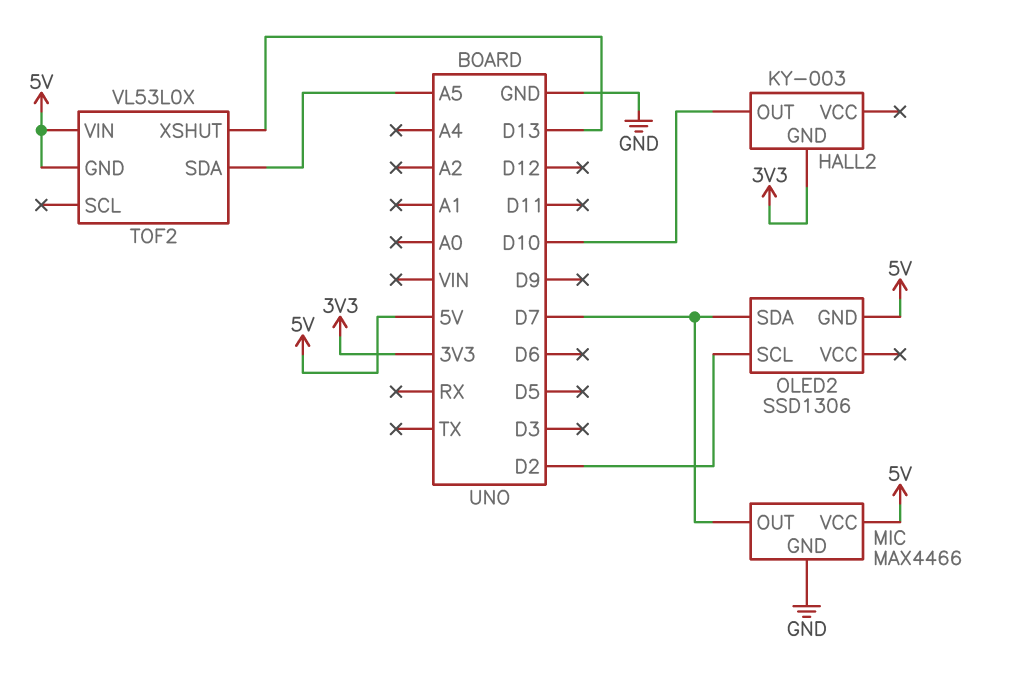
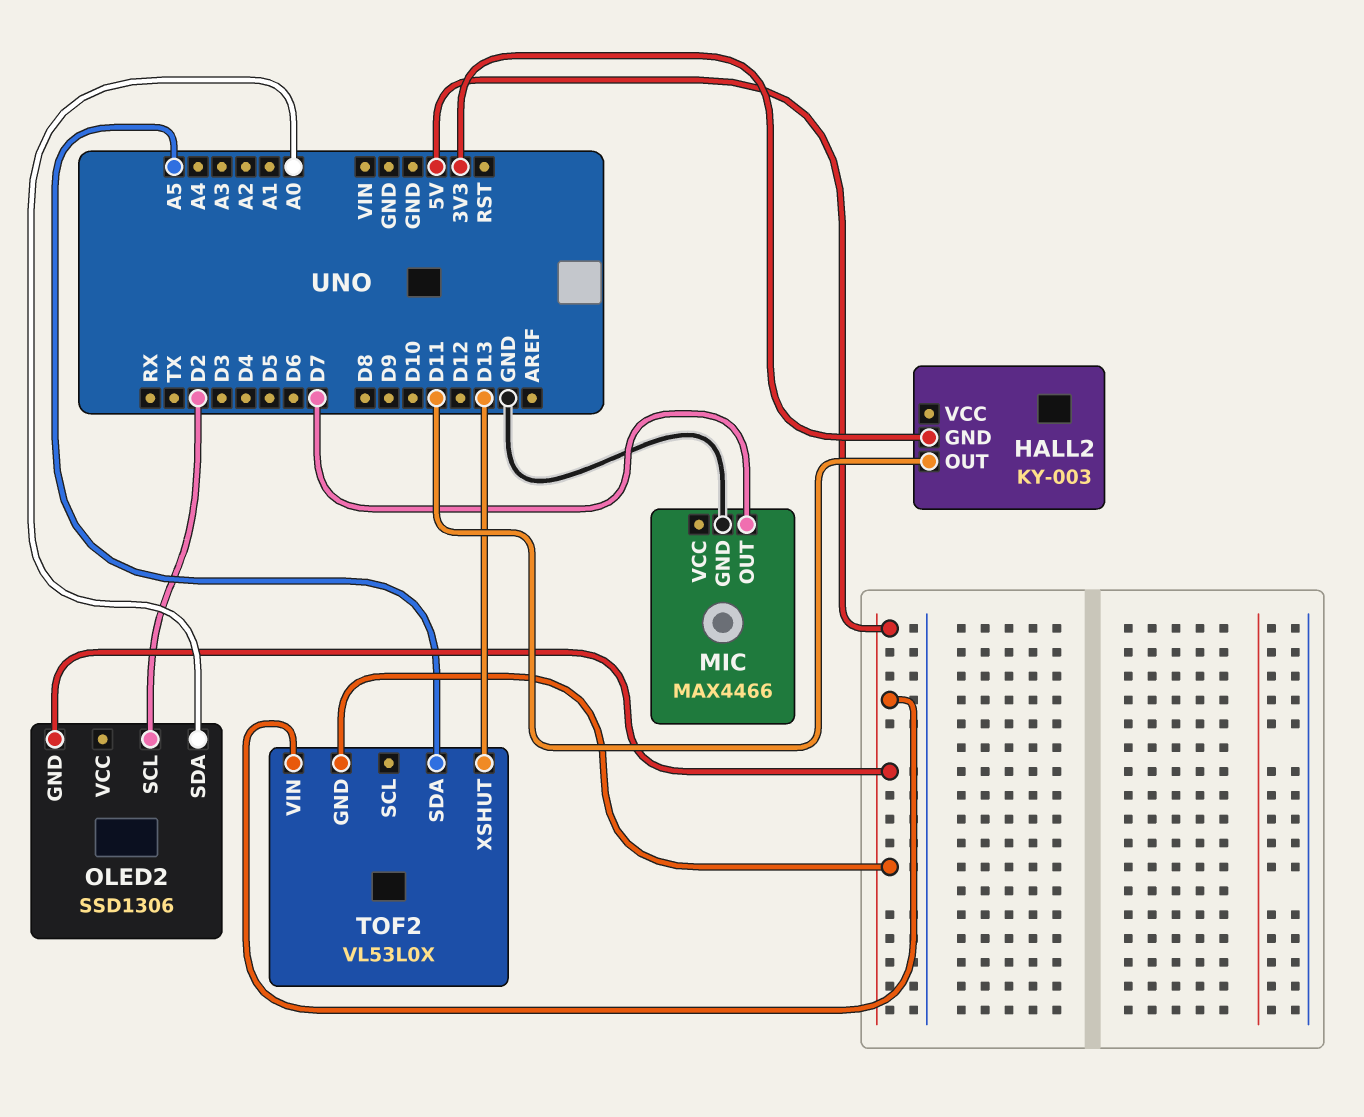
HALL2 pin OUT: D10 -> D11
MIC pin VCC: 5V -> none
OLED2 pin SDA: D7 -> A0

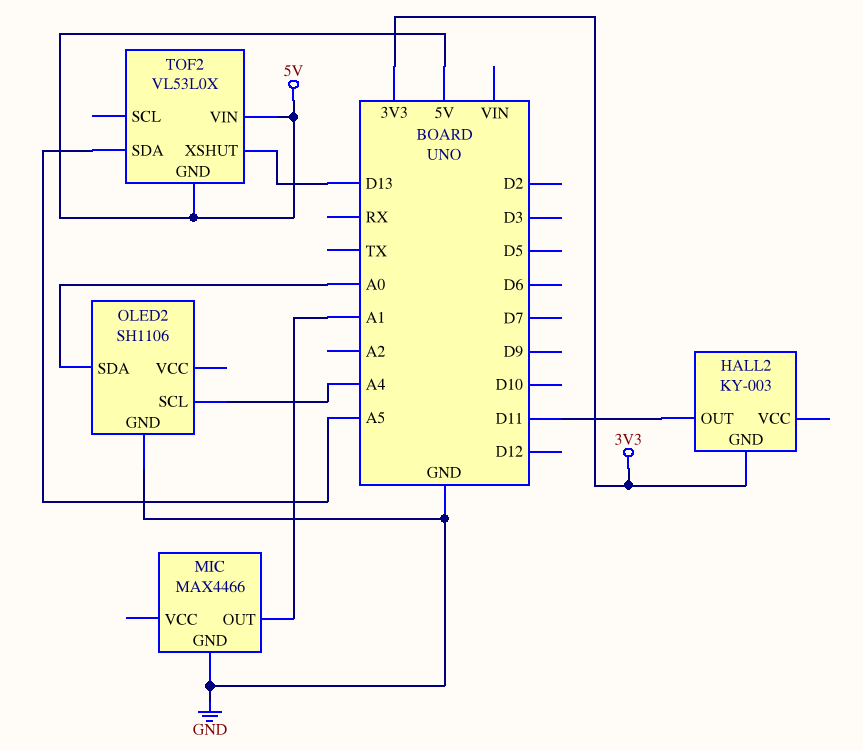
MIC pin OUT: D7 -> A1
OLED2: SSD1306 -> SH1106
OLED2 pin GND: 5V -> GND
OLED2 pin SCL: D2 -> A4

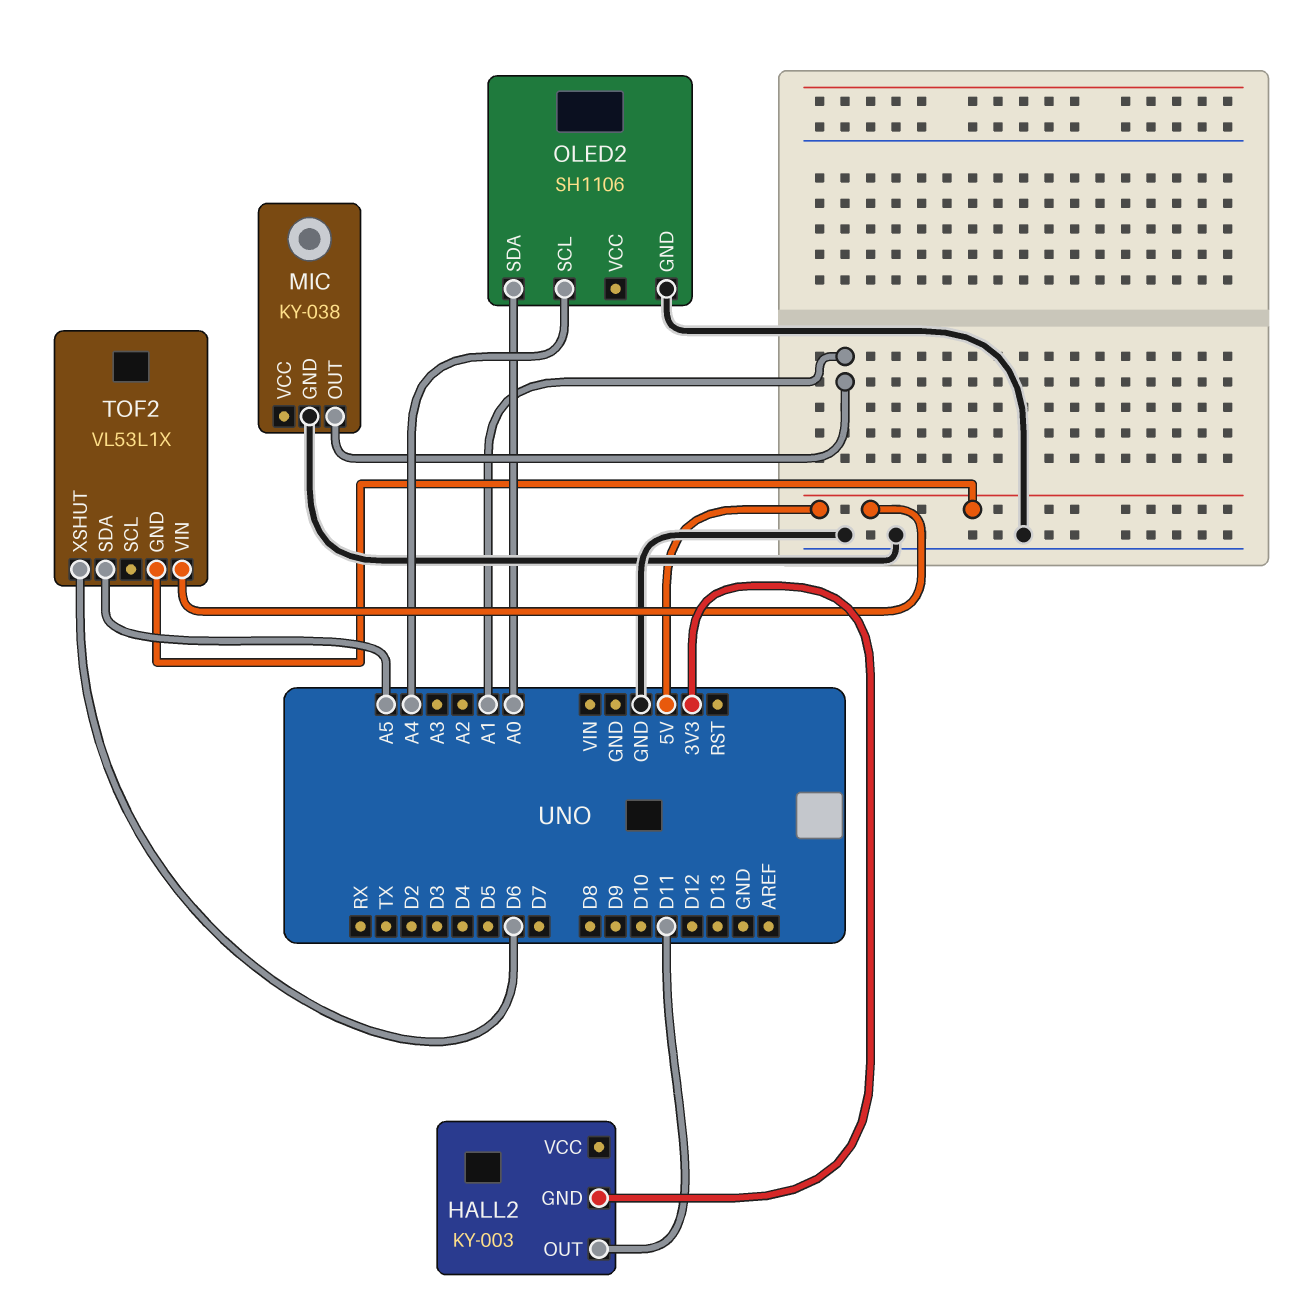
MIC: MAX4466 -> KY-038
TOF2: VL53L0X -> VL53L1X
TOF2 pin XSHUT: D13 -> D6

